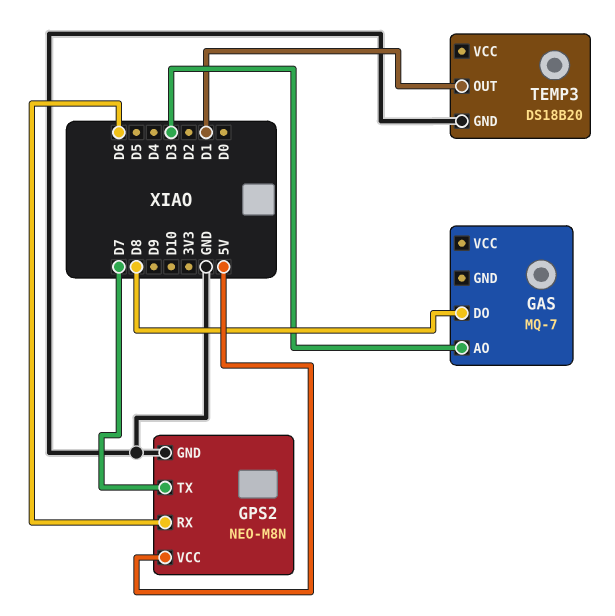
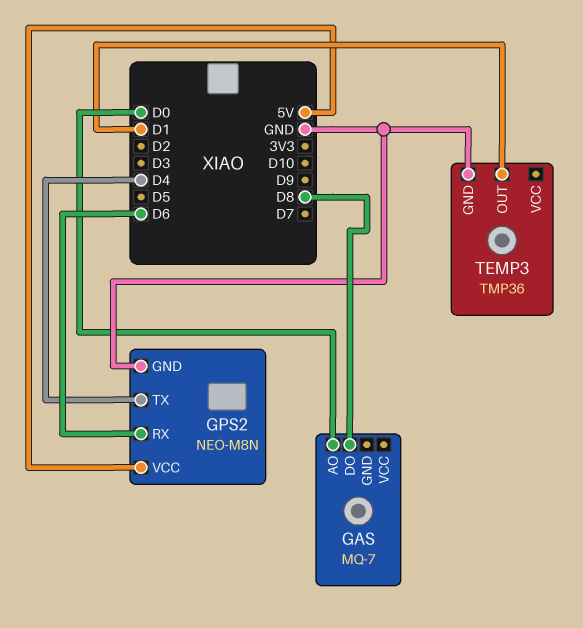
GAS pin AO: D3 -> D0
GPS2 pin TX: D7 -> D4
TEMP3: DS18B20 -> TMP36

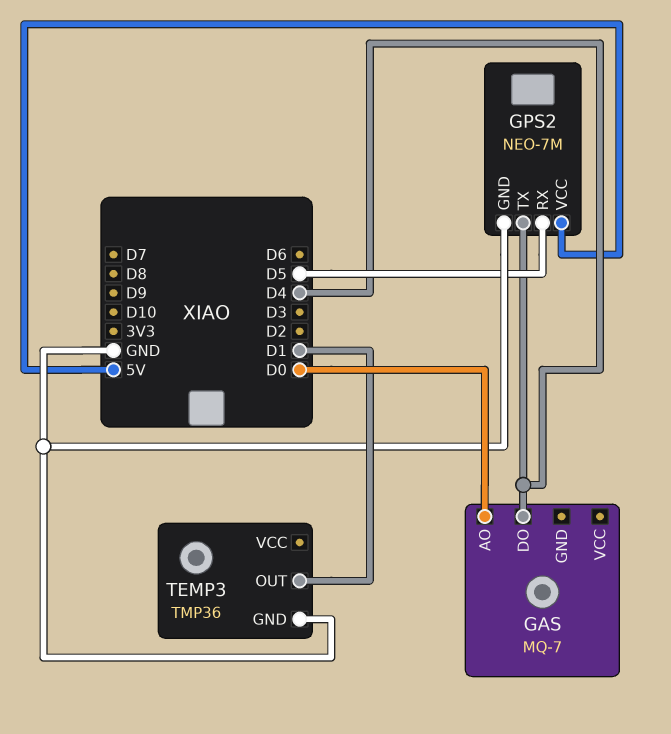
GAS pin DO: D8 -> D4
GPS2: NEO-M8N -> NEO-7M
GPS2 pin RX: D6 -> D5

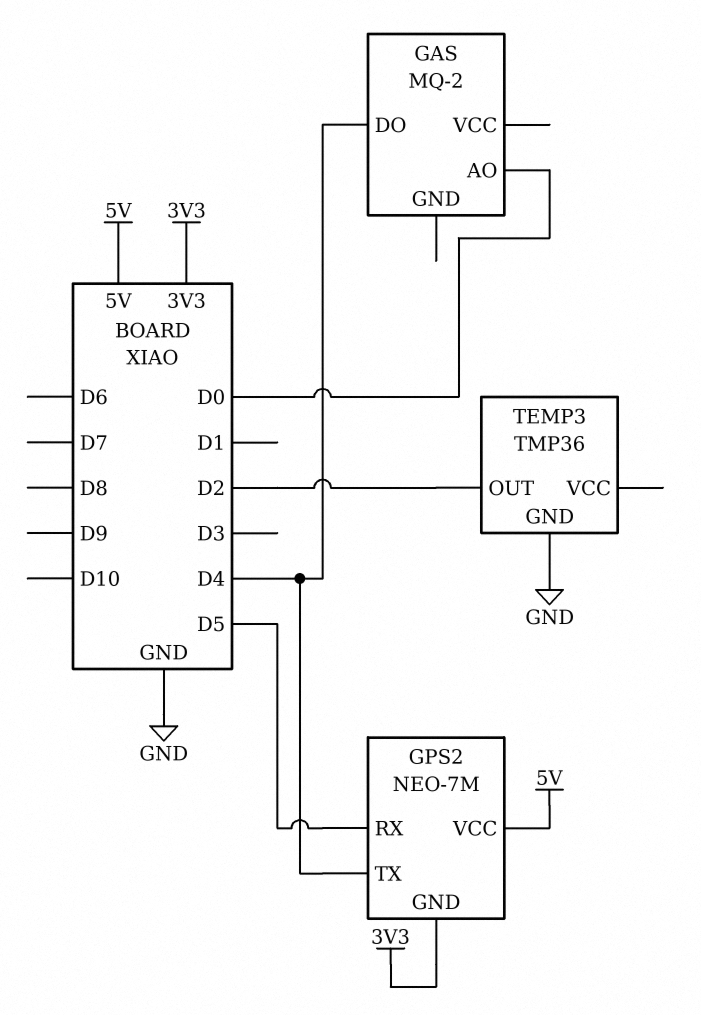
GAS: MQ-7 -> MQ-2
GPS2 pin GND: GND -> 3V3
TEMP3 pin OUT: D1 -> D2

